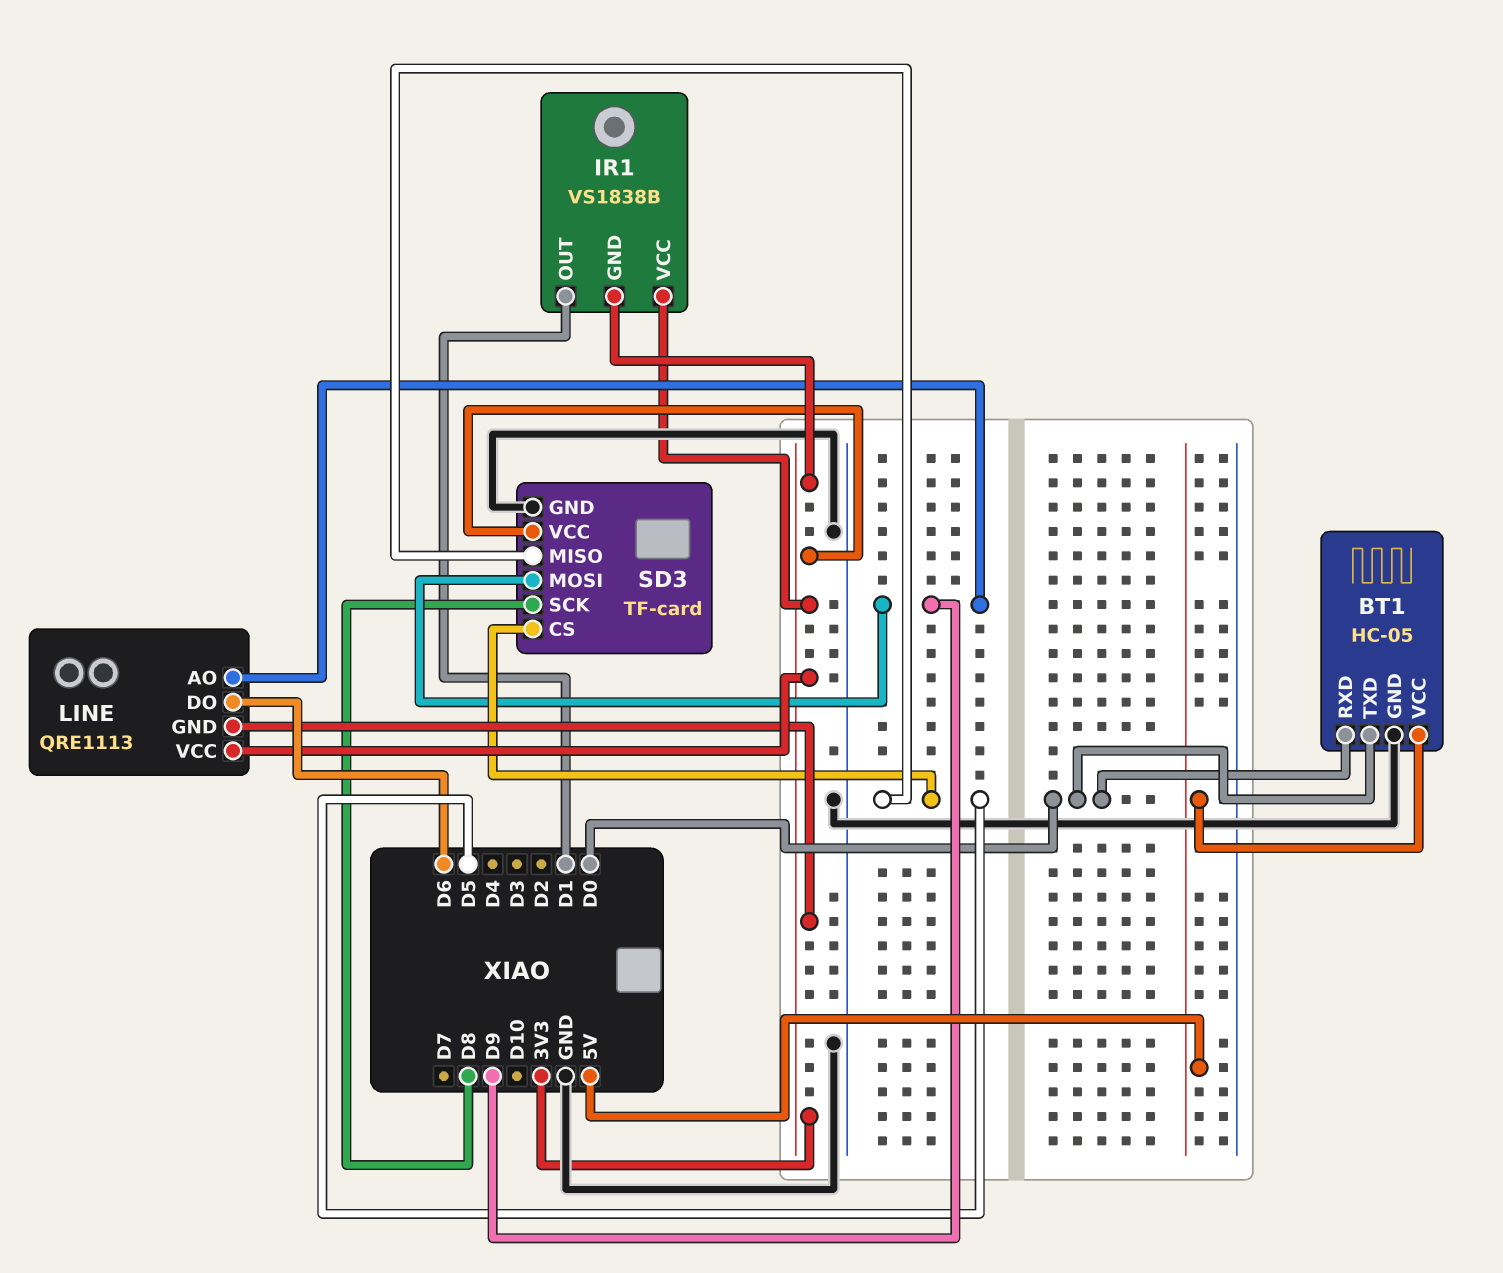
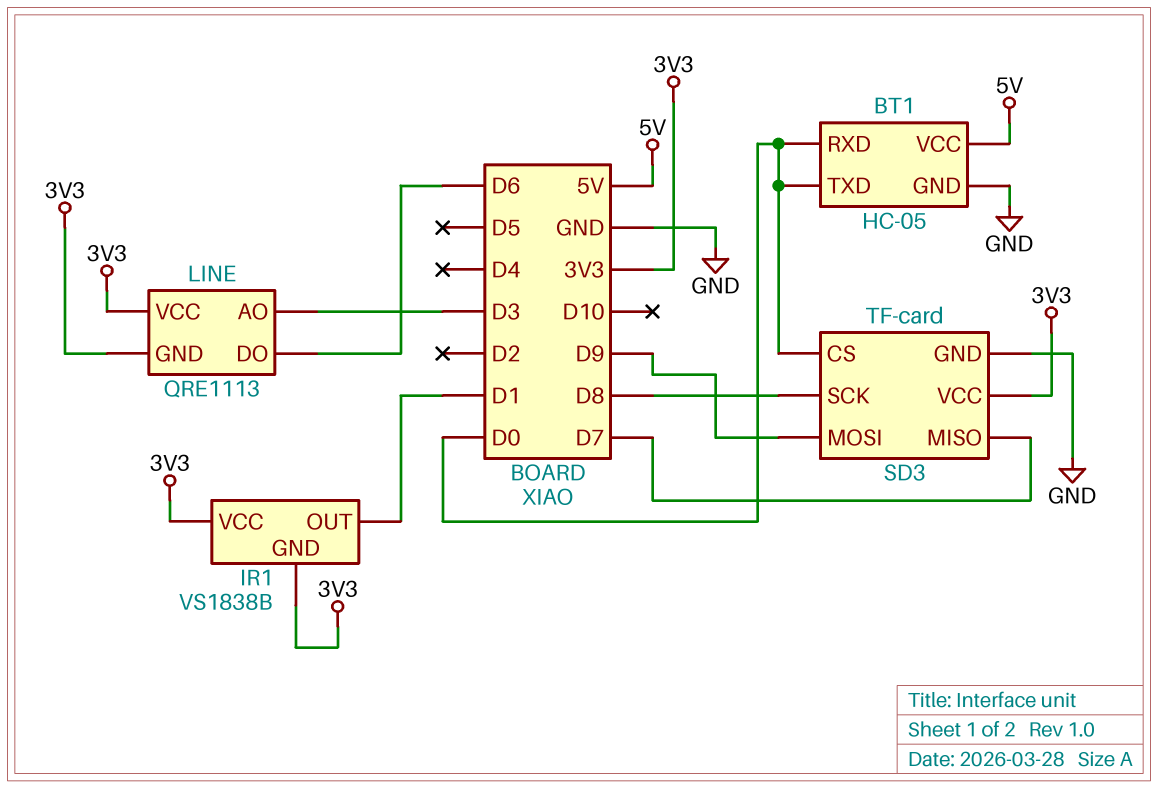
LINE pin AO: D9 -> D3
SD3 pin CS: D5 -> D0
SD3 pin MISO: D5 -> D7

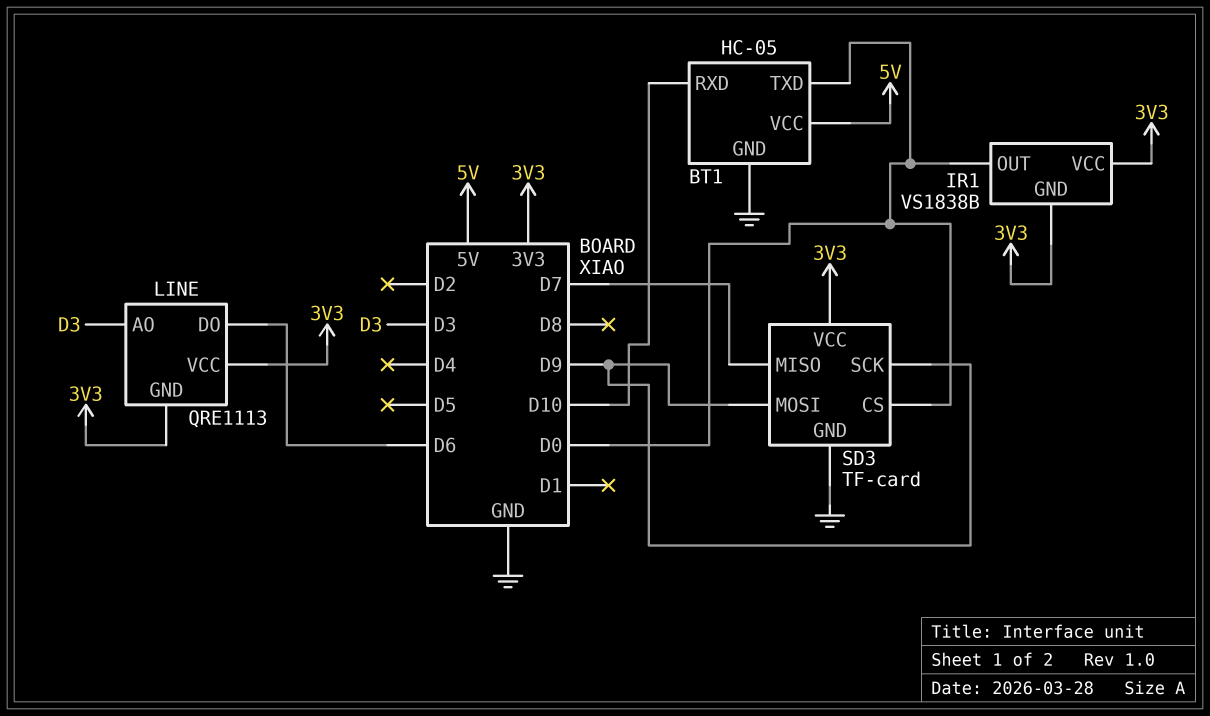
BT1 pin RXD: D0 -> D10
IR1 pin OUT: D1 -> D0
SD3 pin SCK: D8 -> D9

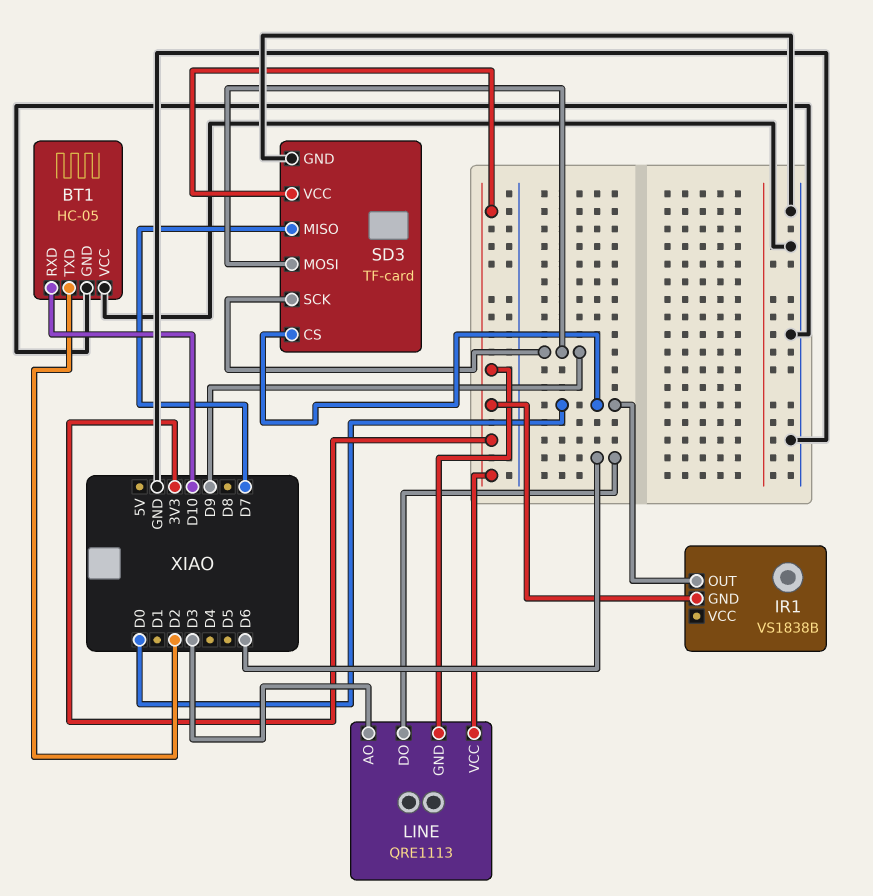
BT1 pin TXD: D0 -> D2
BT1 pin VCC: 5V -> GND
IR1 pin VCC: 3V3 -> none

